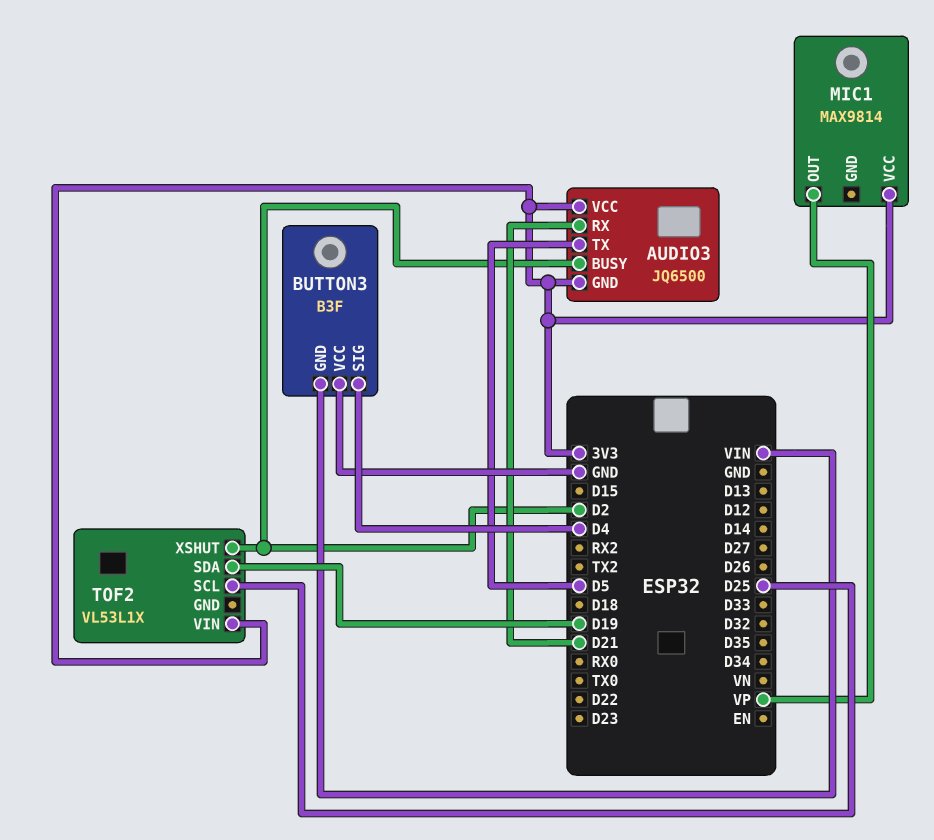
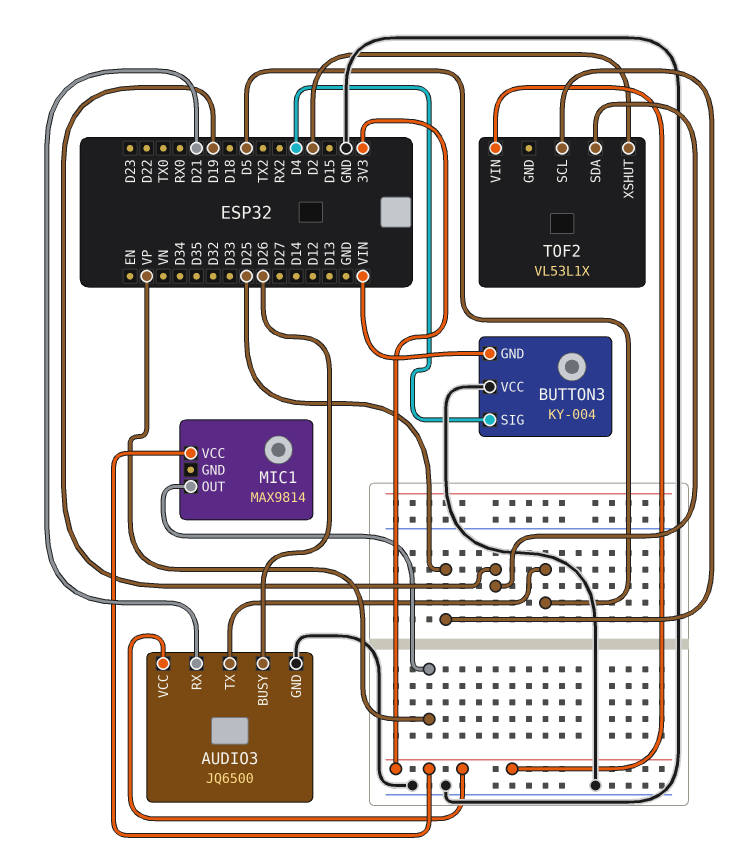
AUDIO3 pin BUSY: D2 -> D26
AUDIO3 pin GND: 3V3 -> GND
BUTTON3: B3F -> KY-004

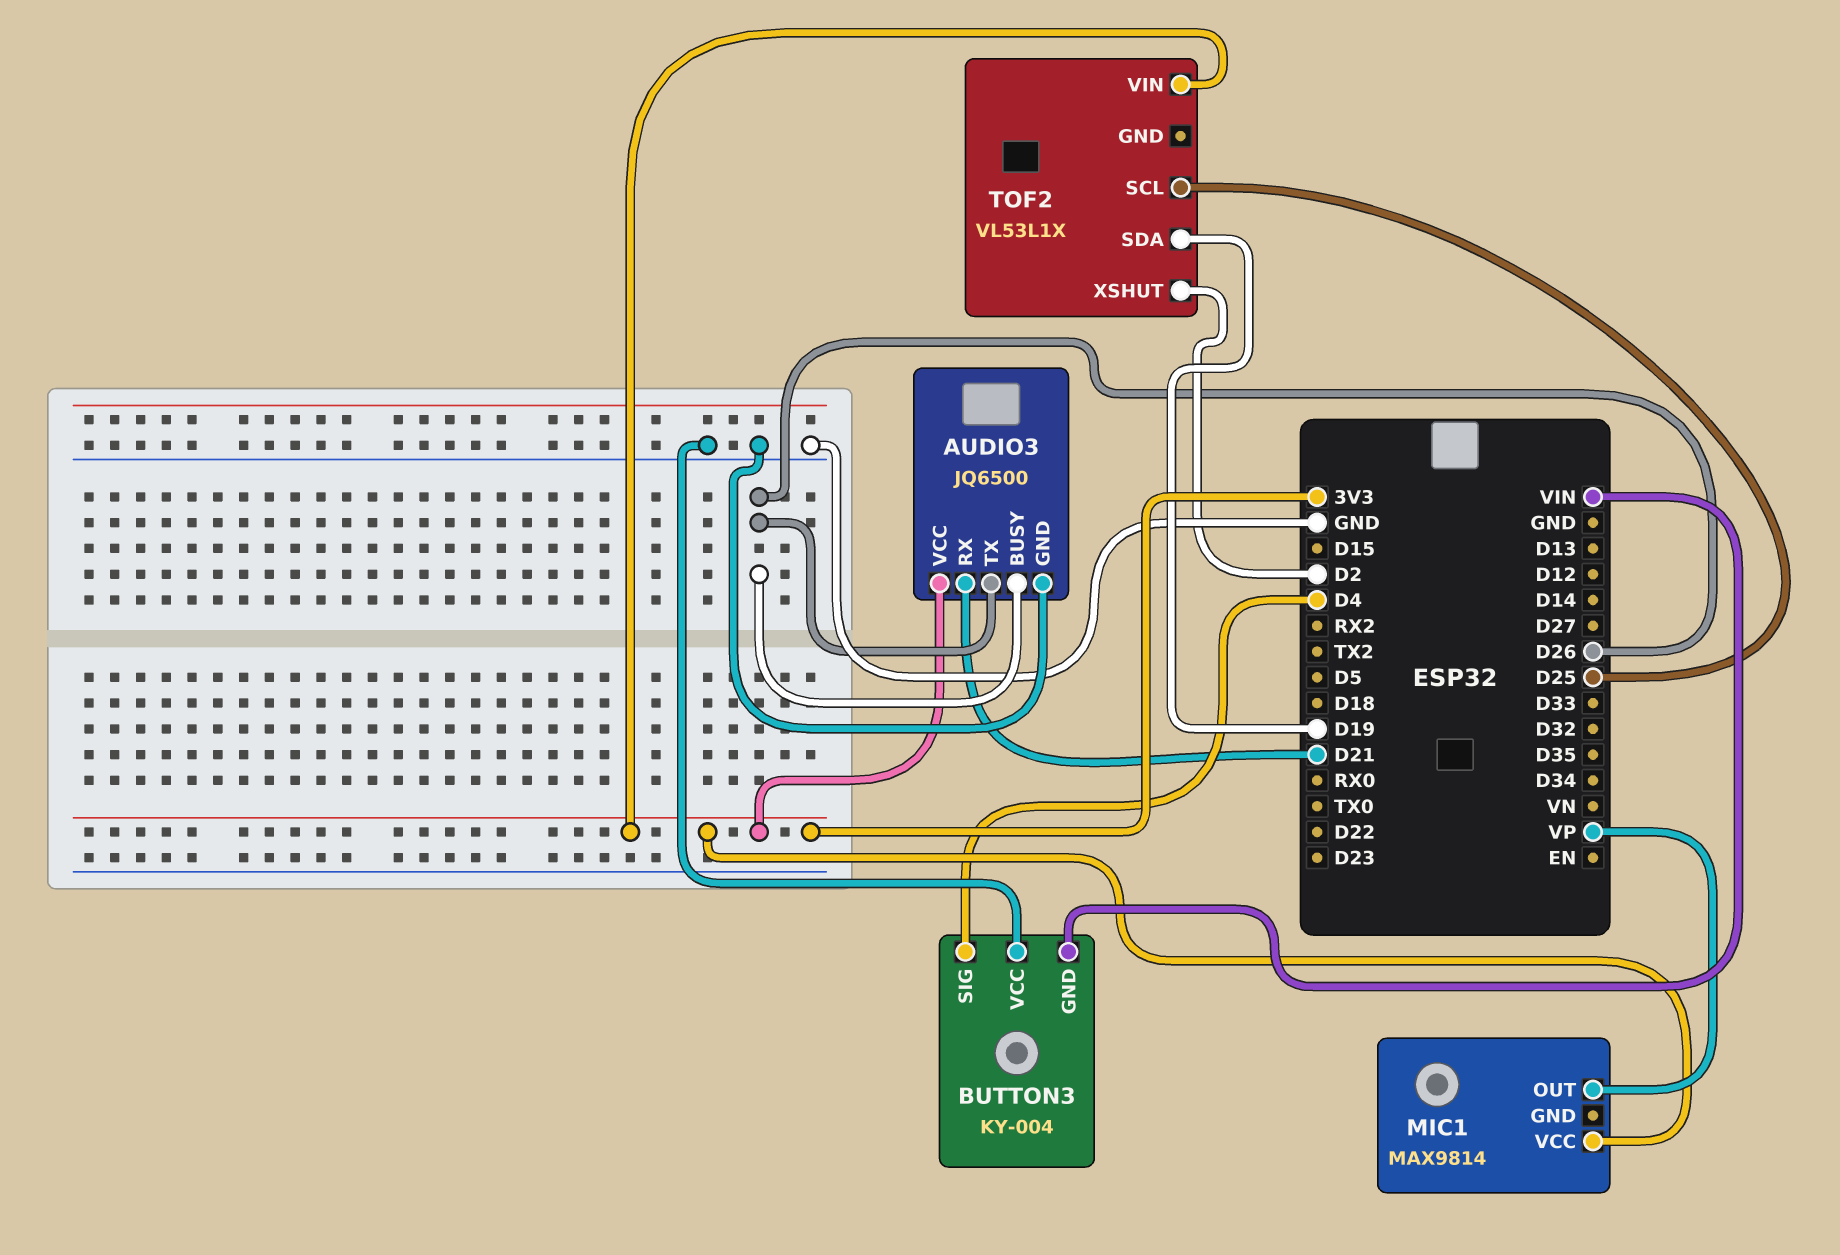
AUDIO3 pin TX: D5 -> D26

